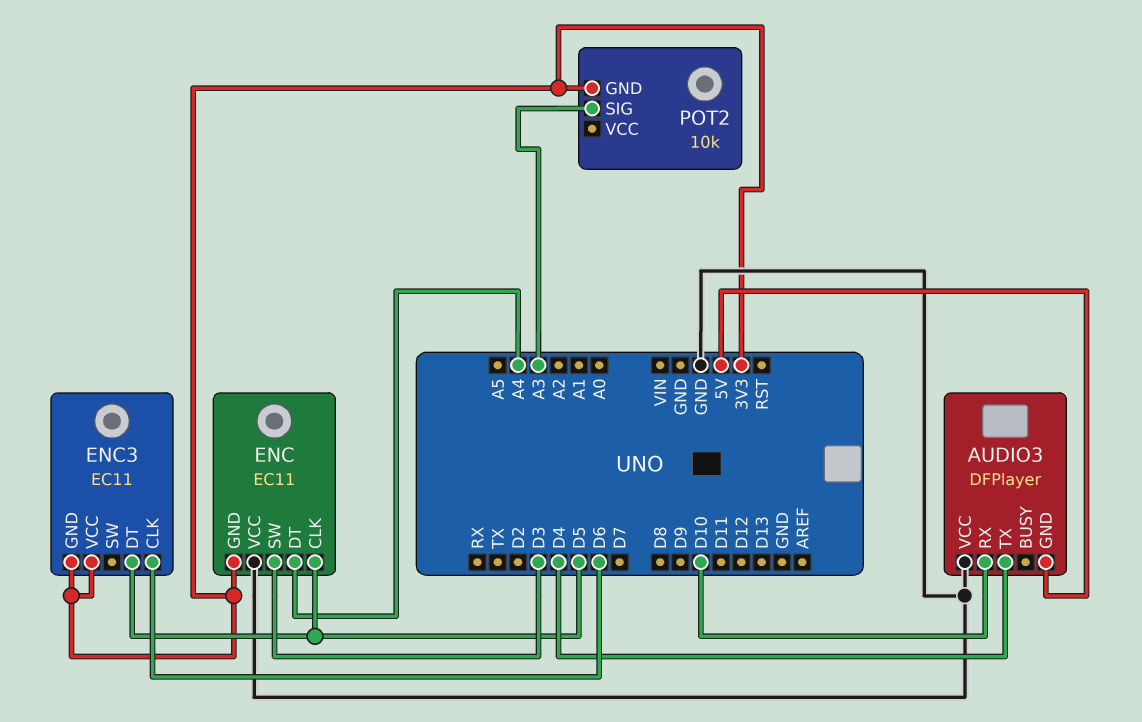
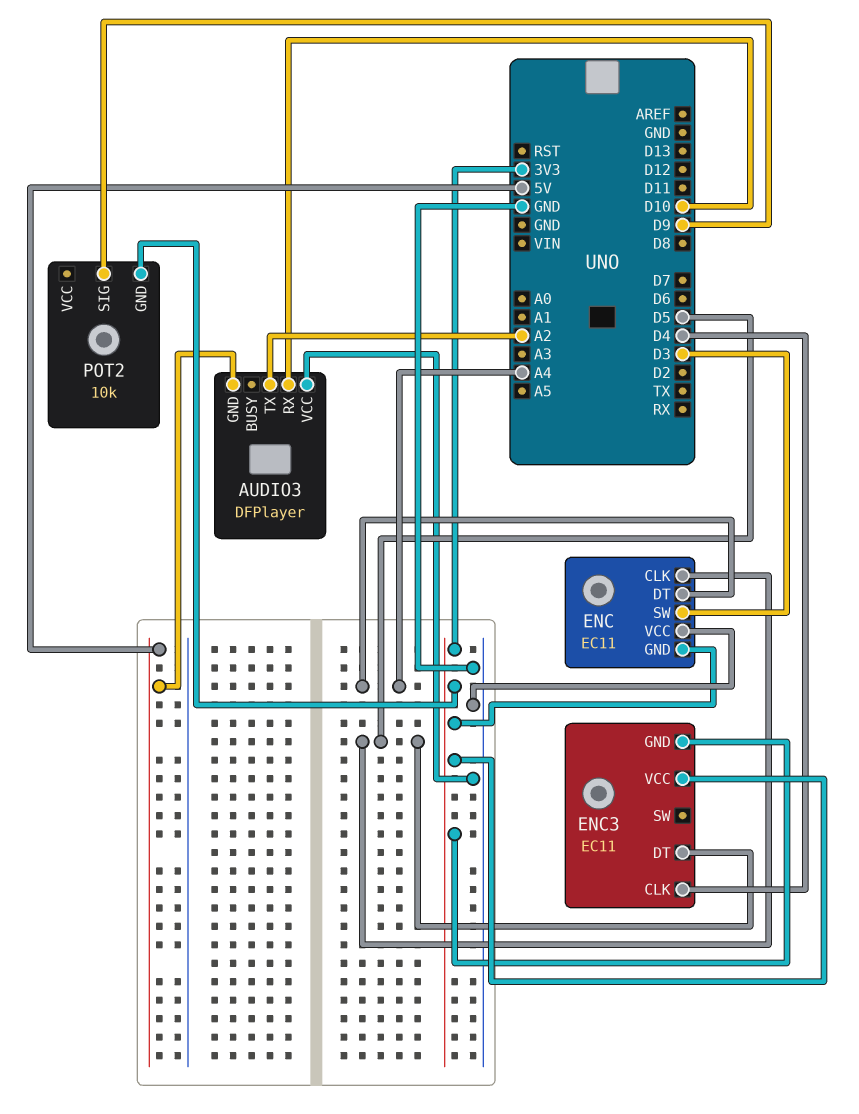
AUDIO3 pin TX: D4 -> A2
ENC3 pin CLK: D6 -> D4
POT2 pin SIG: A3 -> D9

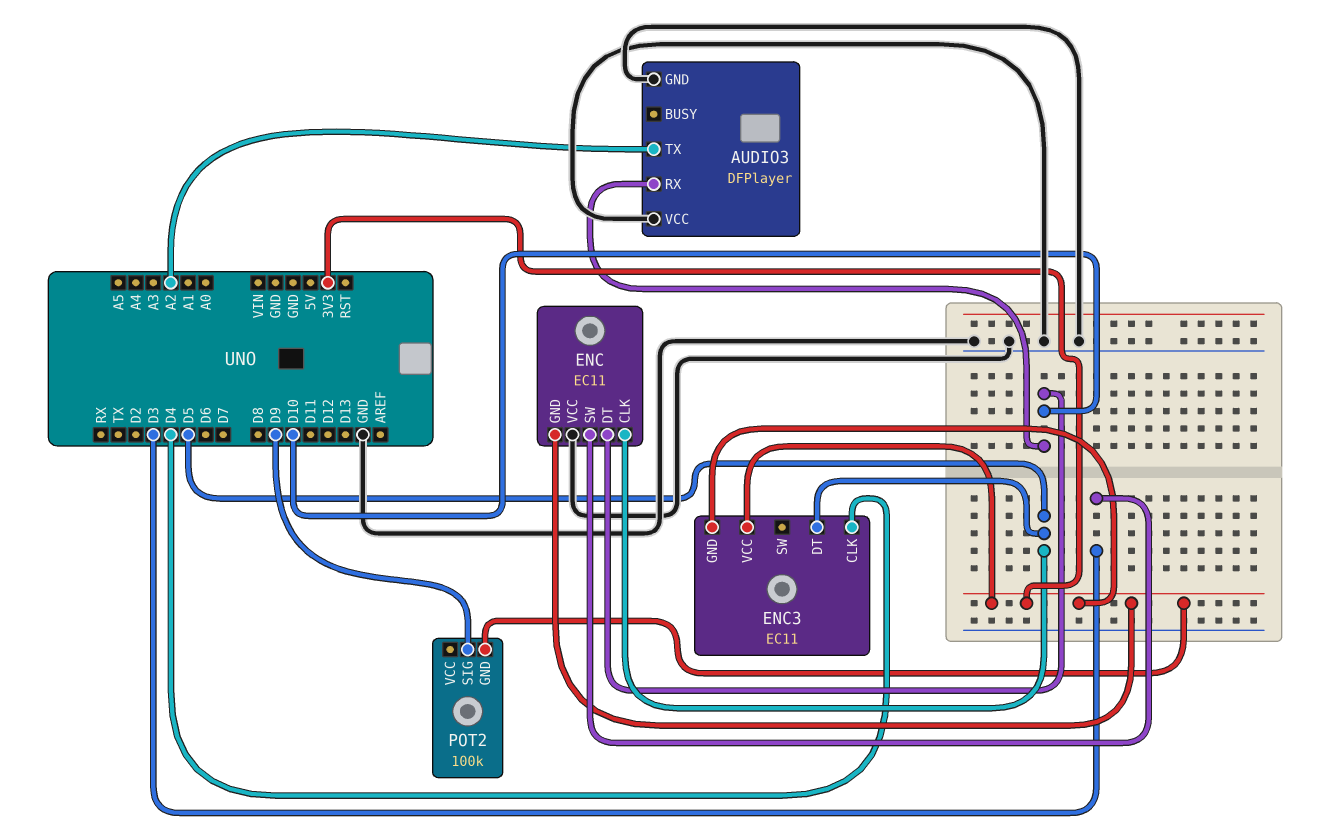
AUDIO3 pin GND: 5V -> GND
ENC pin DT: A4 -> D10
POT2: 10k -> 100k

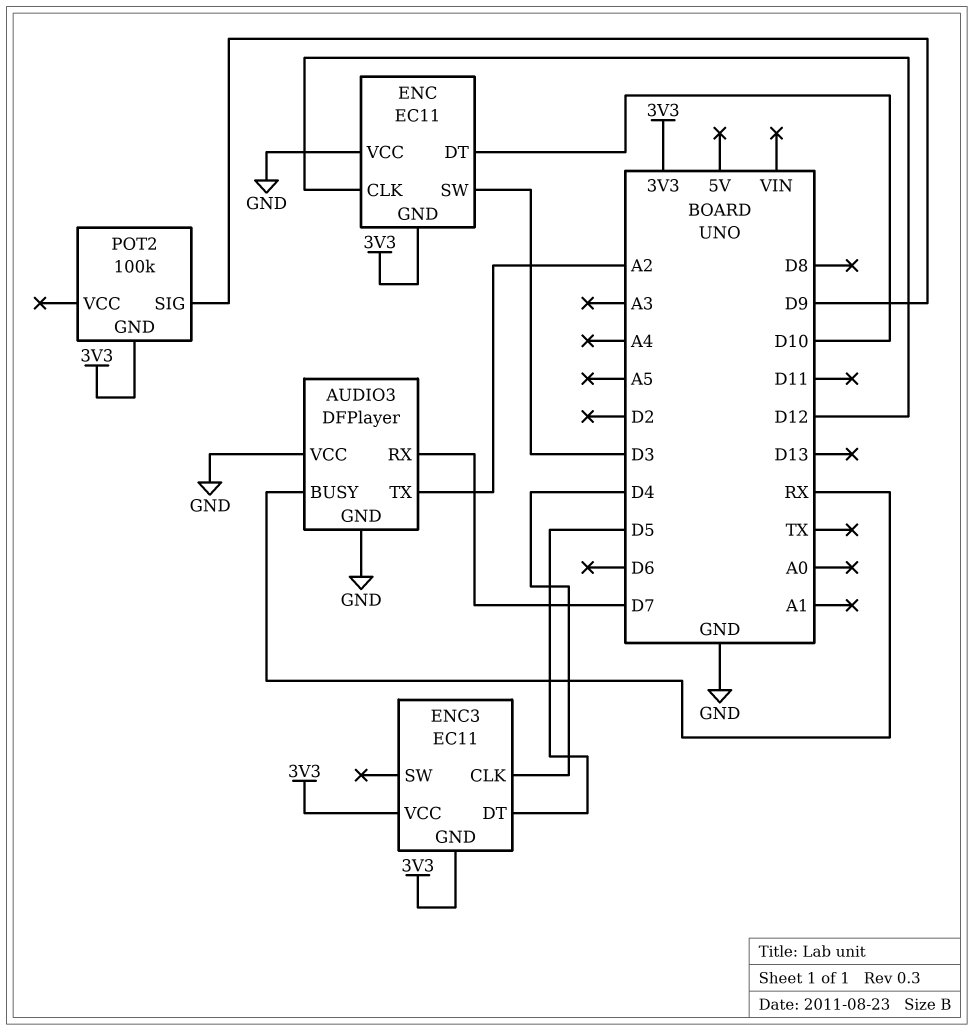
AUDIO3 pin BUSY: none -> RX
AUDIO3 pin RX: D10 -> D7
ENC pin CLK: D5 -> D12

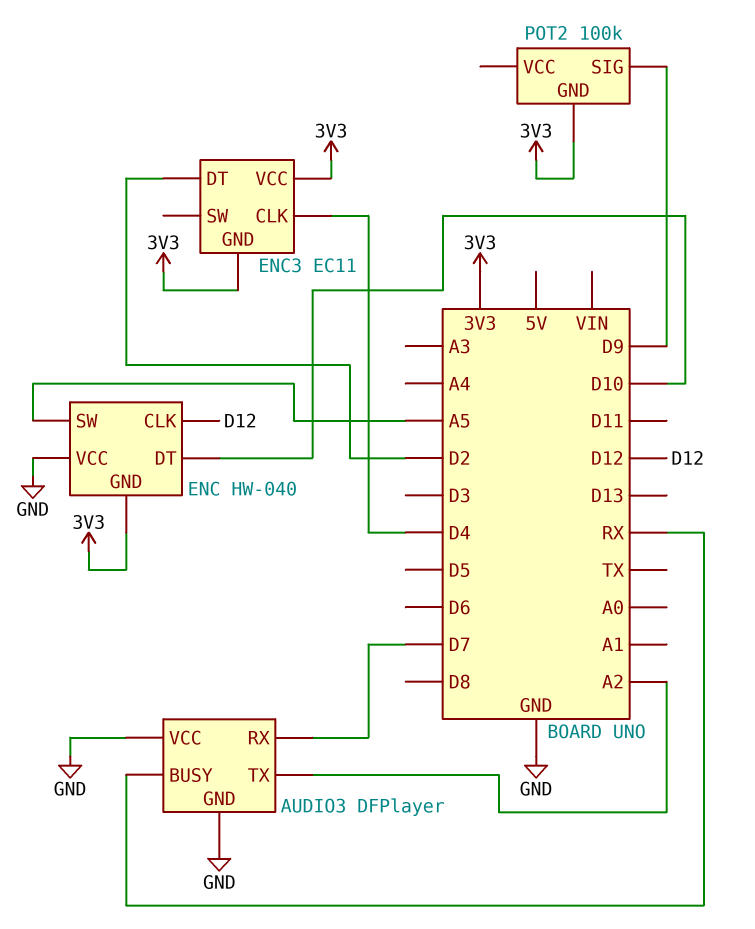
ENC: EC11 -> HW-040
ENC pin SW: D3 -> A5
ENC3 pin DT: D5 -> D2

